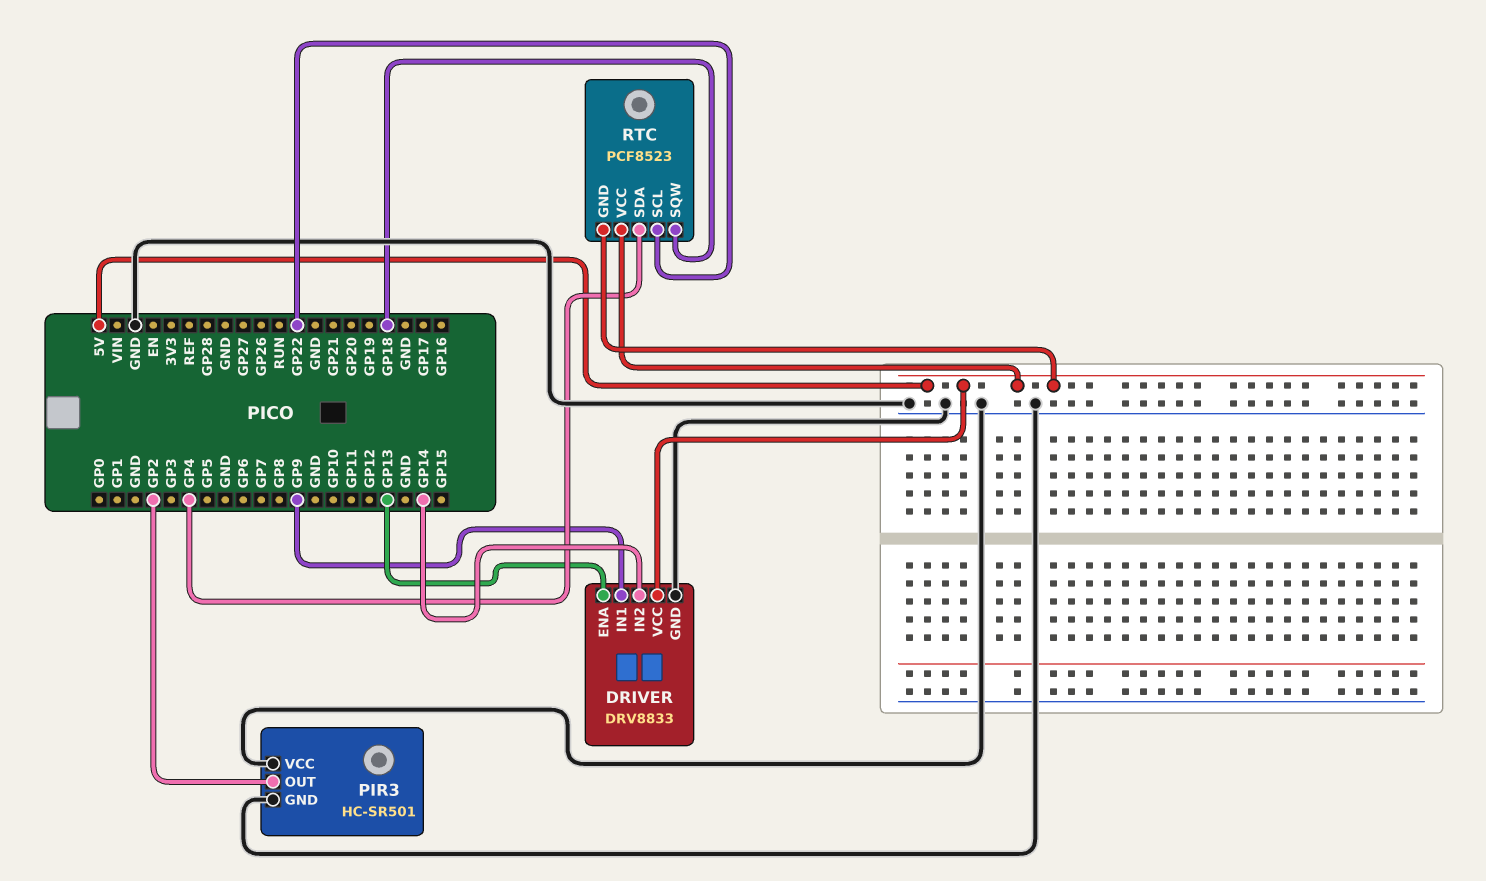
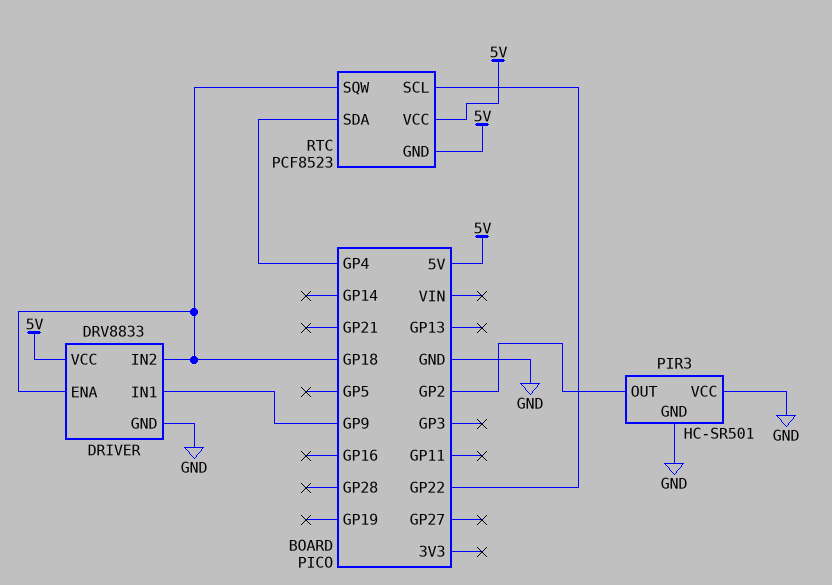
DRIVER pin ENA: GP13 -> GP18
DRIVER pin IN2: GP14 -> GP18

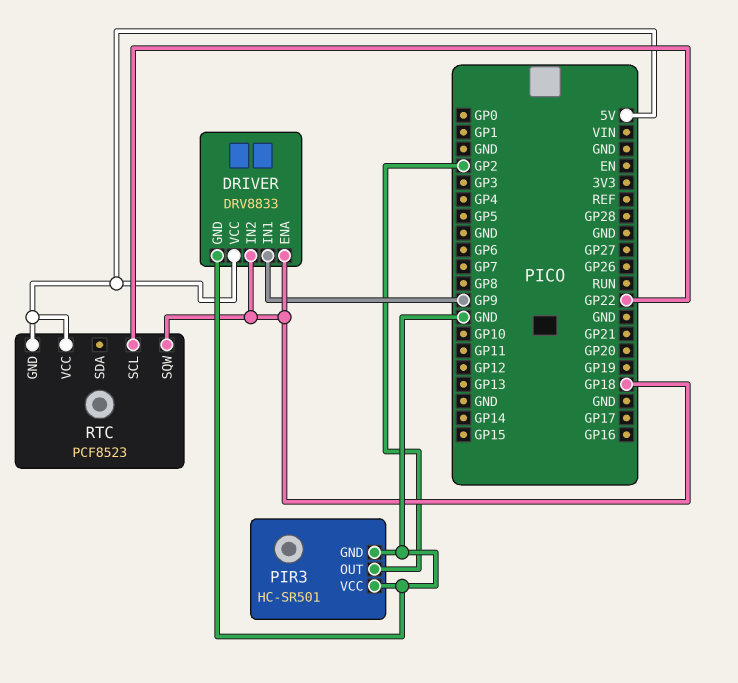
RTC pin SDA: GP4 -> none

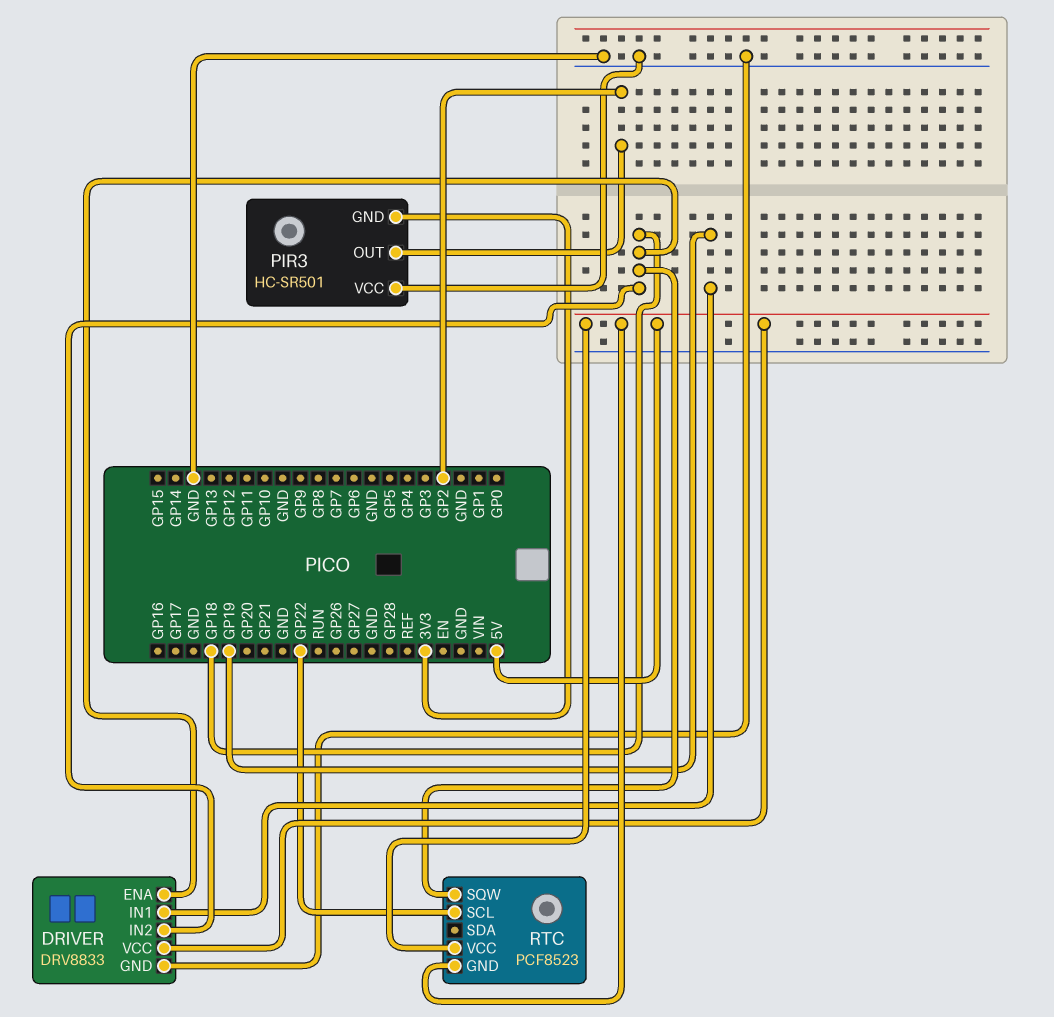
DRIVER pin IN1: GP9 -> GP19
PIR3 pin GND: GND -> 3V3

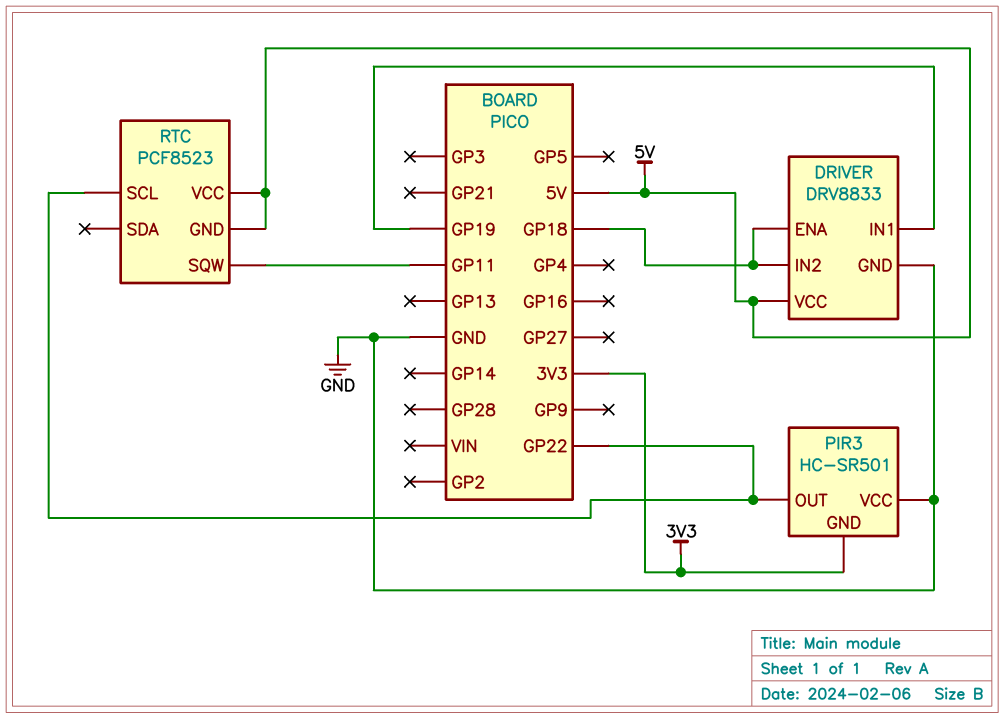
PIR3 pin OUT: GP2 -> GP22
RTC pin SQW: GP18 -> GP11

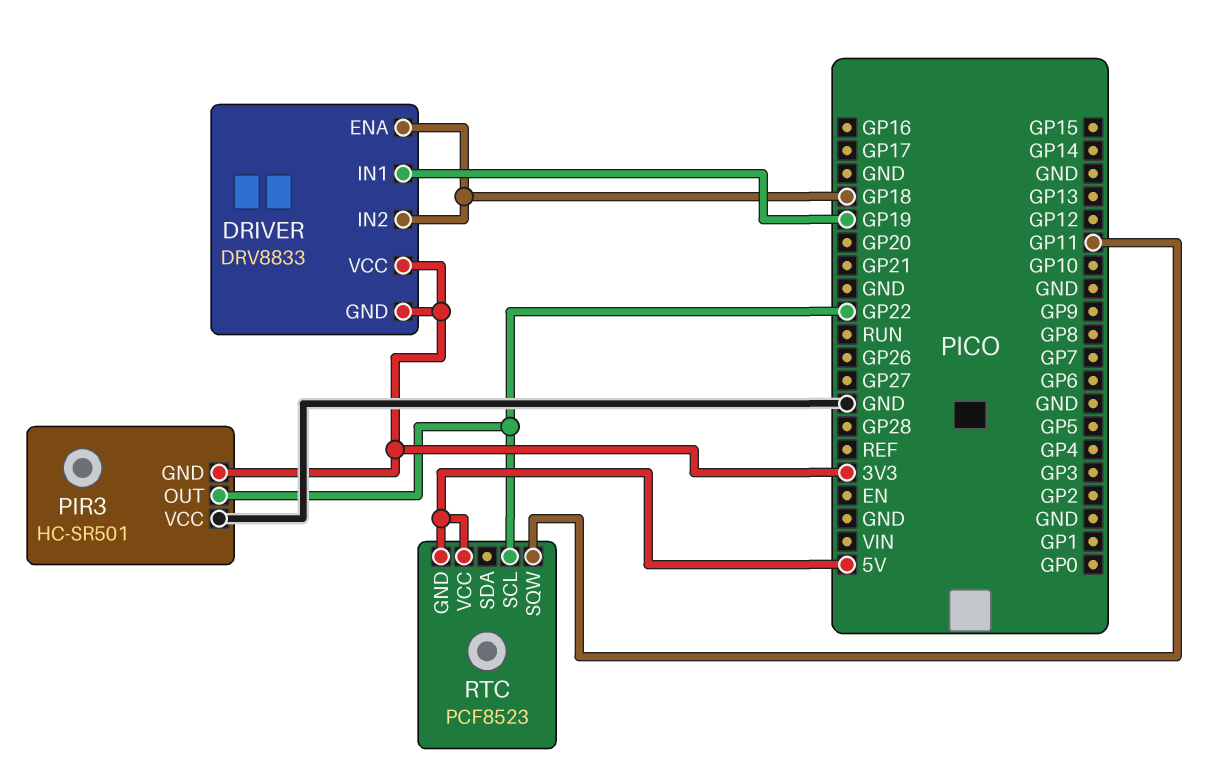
DRIVER pin GND: GND -> 3V3
DRIVER pin VCC: 5V -> 3V3

